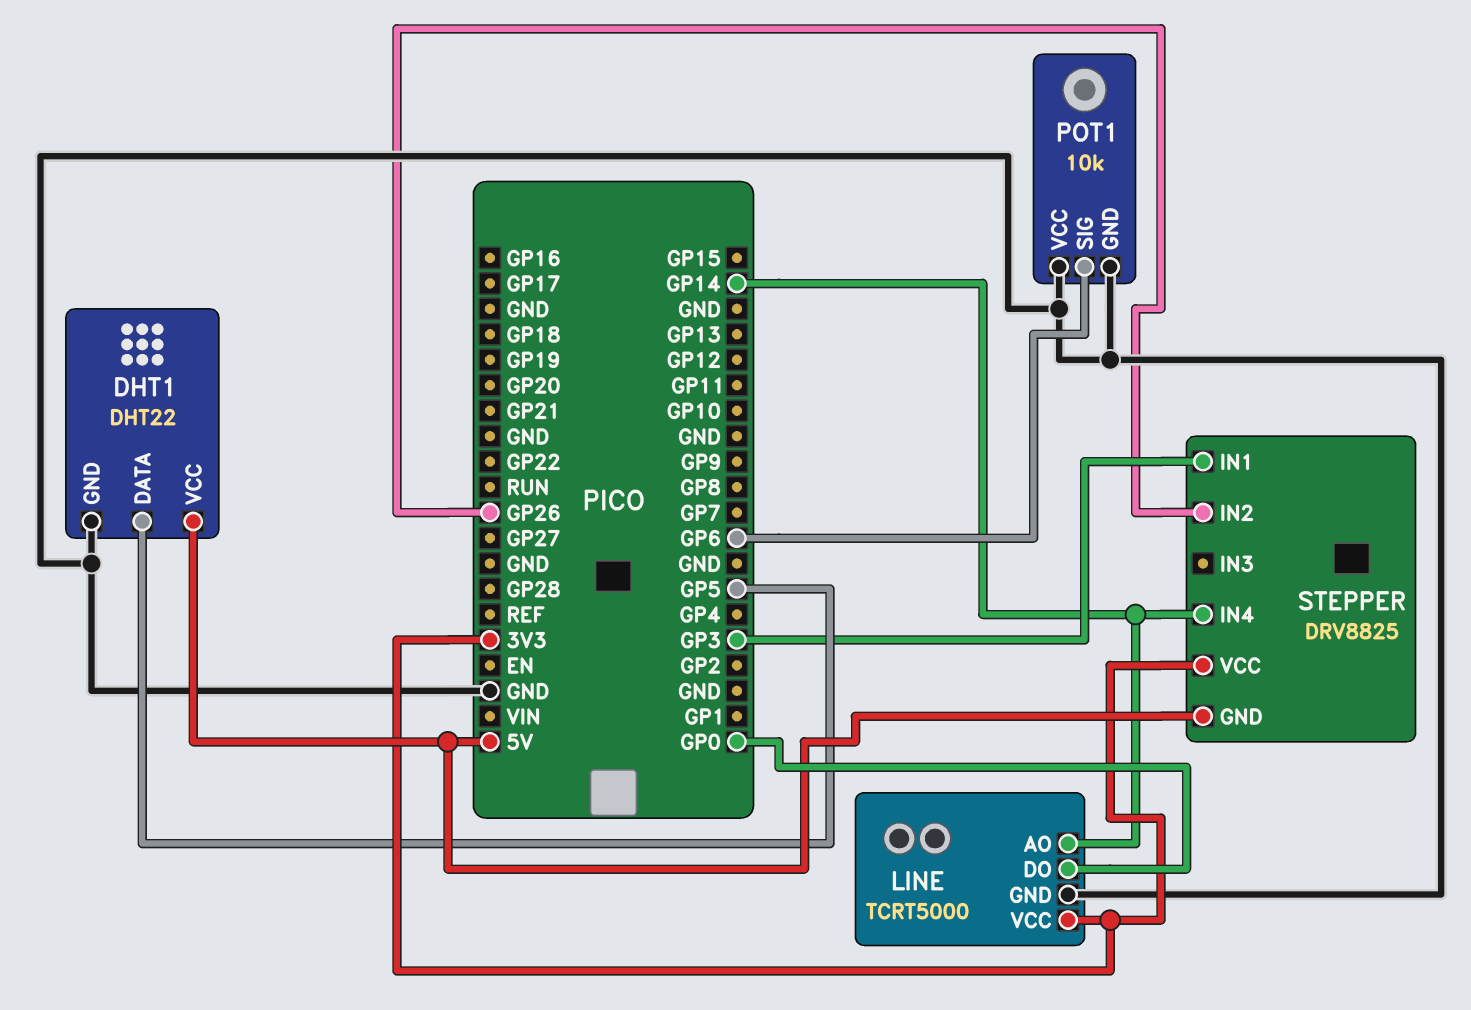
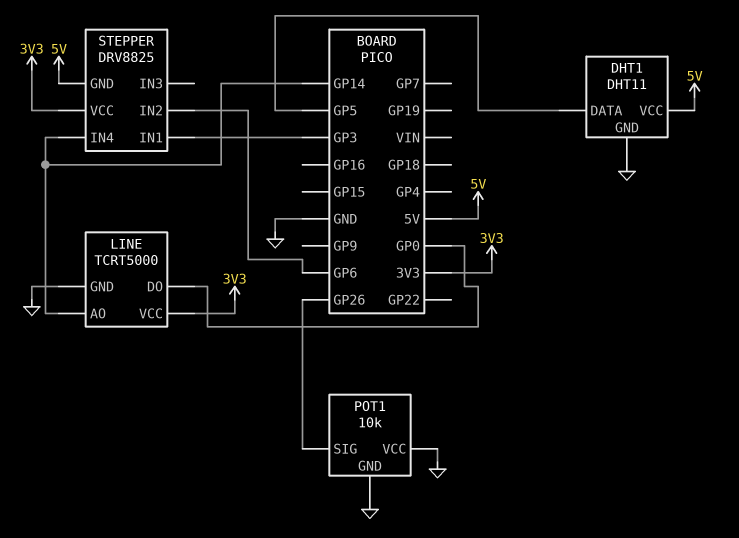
DHT1: DHT22 -> DHT11
POT1 pin SIG: GP6 -> GP26
STEPPER pin IN2: GP26 -> GP6

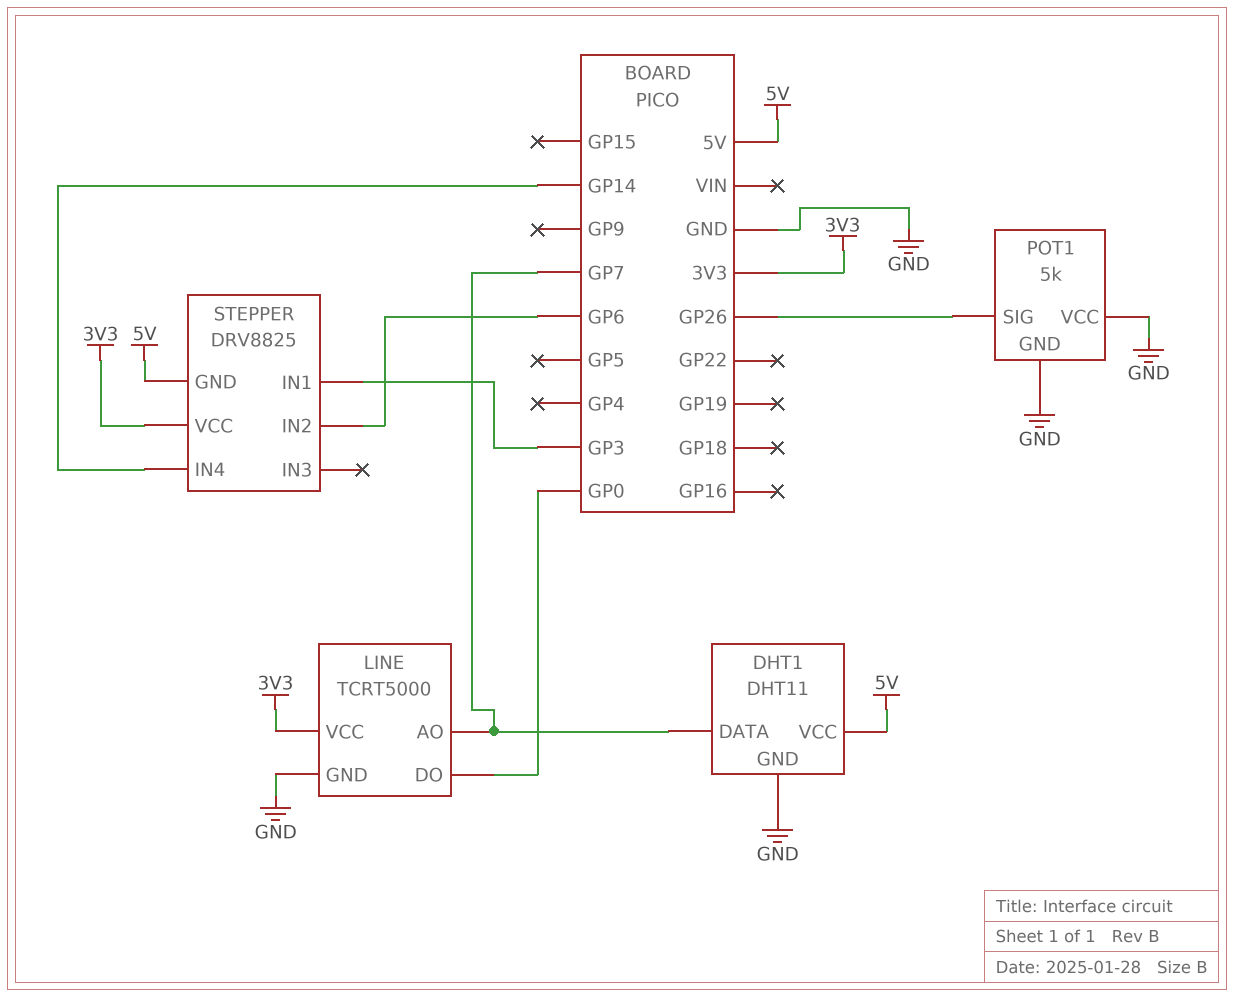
DHT1 pin DATA: GP5 -> GP7
LINE pin AO: GP14 -> GP7
POT1: 10k -> 5k

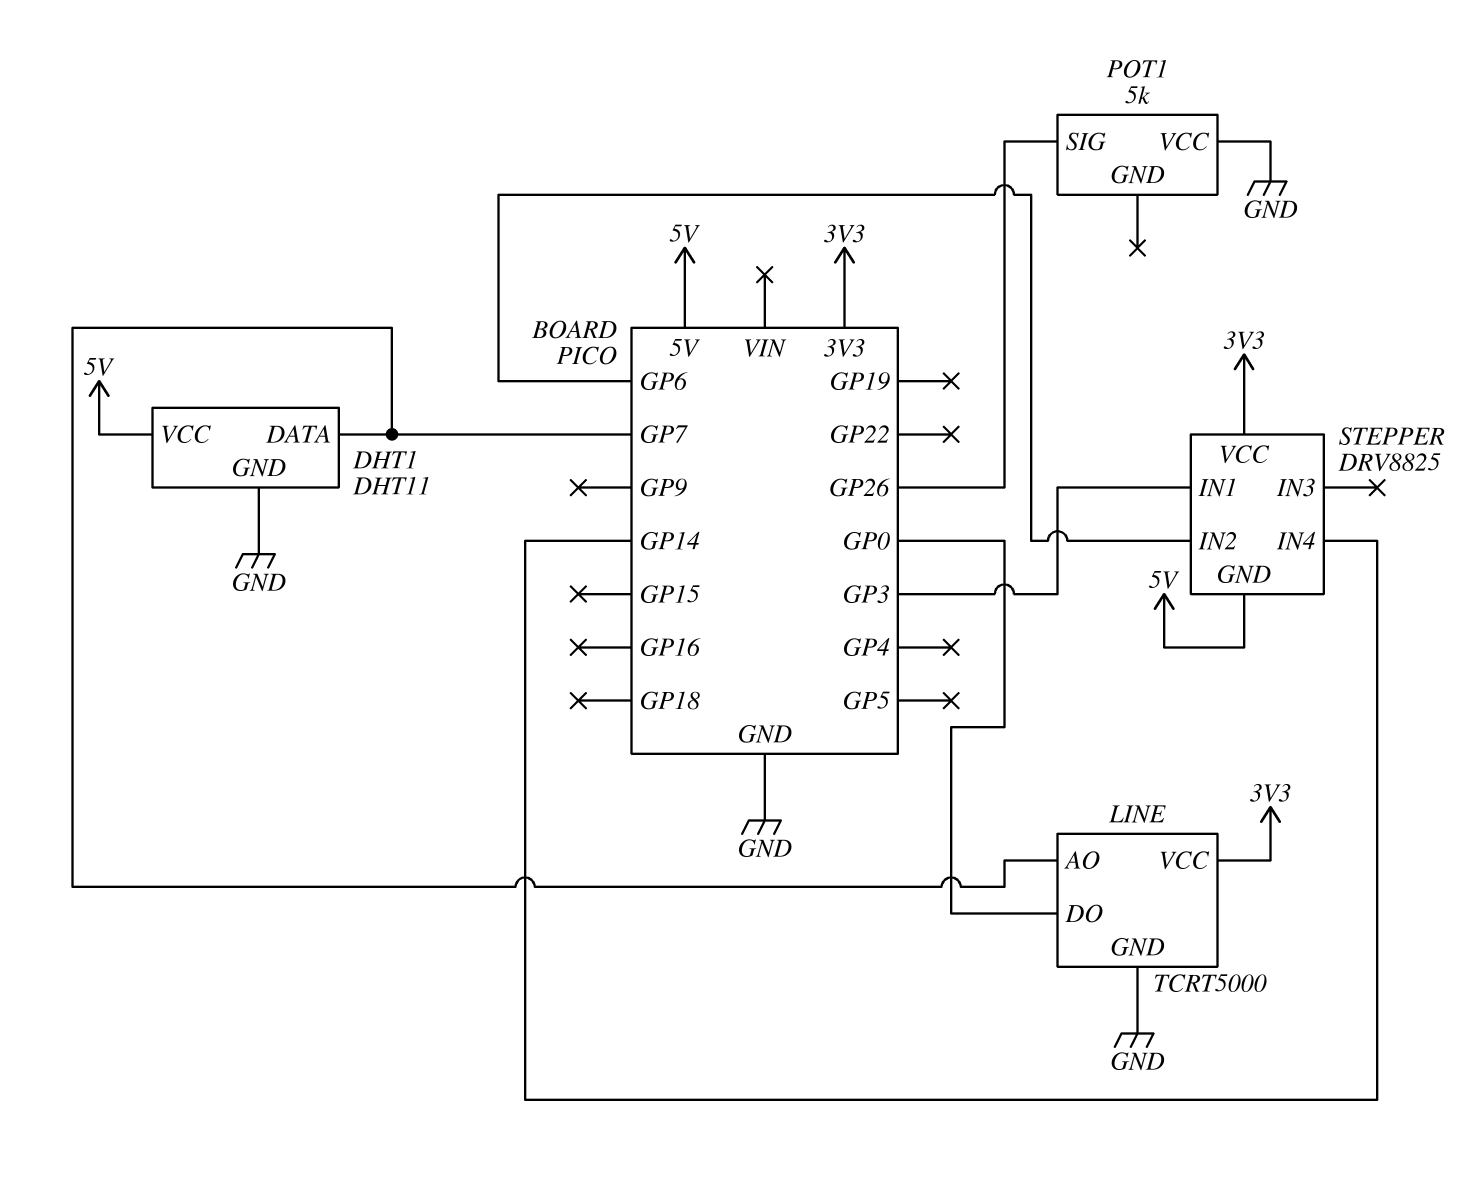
POT1 pin GND: GND -> none

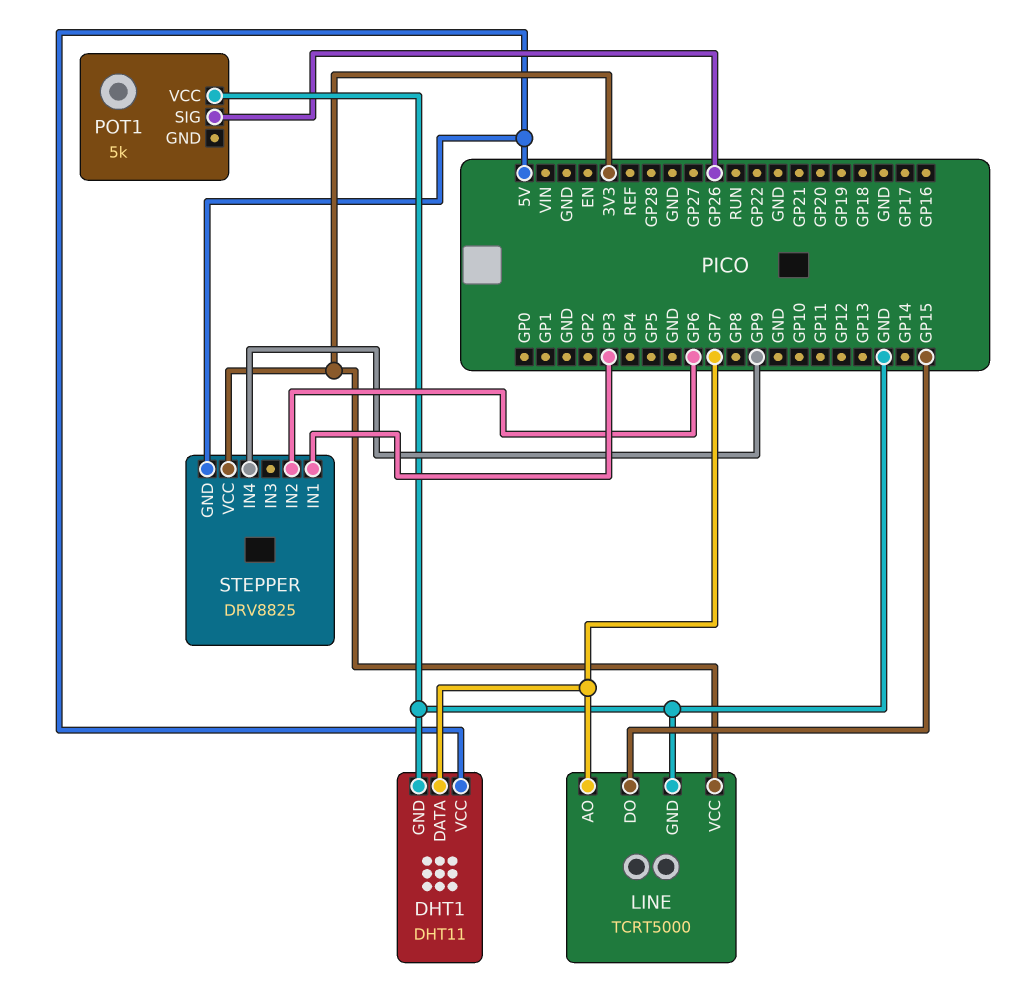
LINE pin DO: GP0 -> GP15
STEPPER pin IN4: GP14 -> GP9

